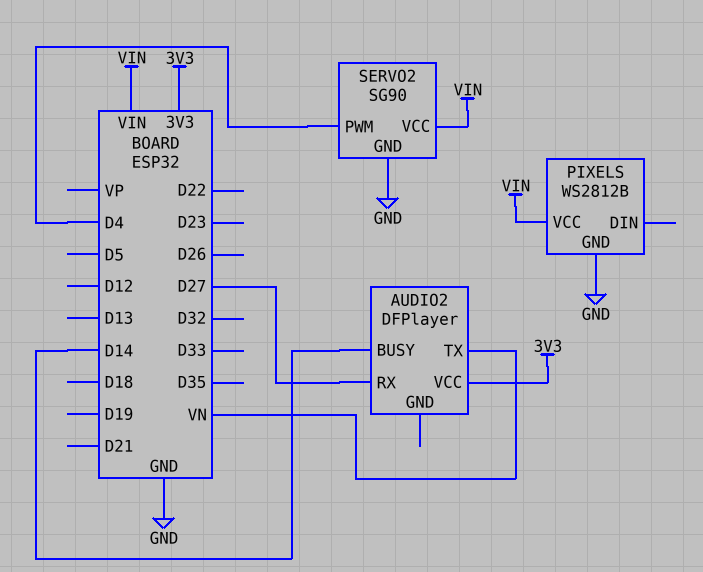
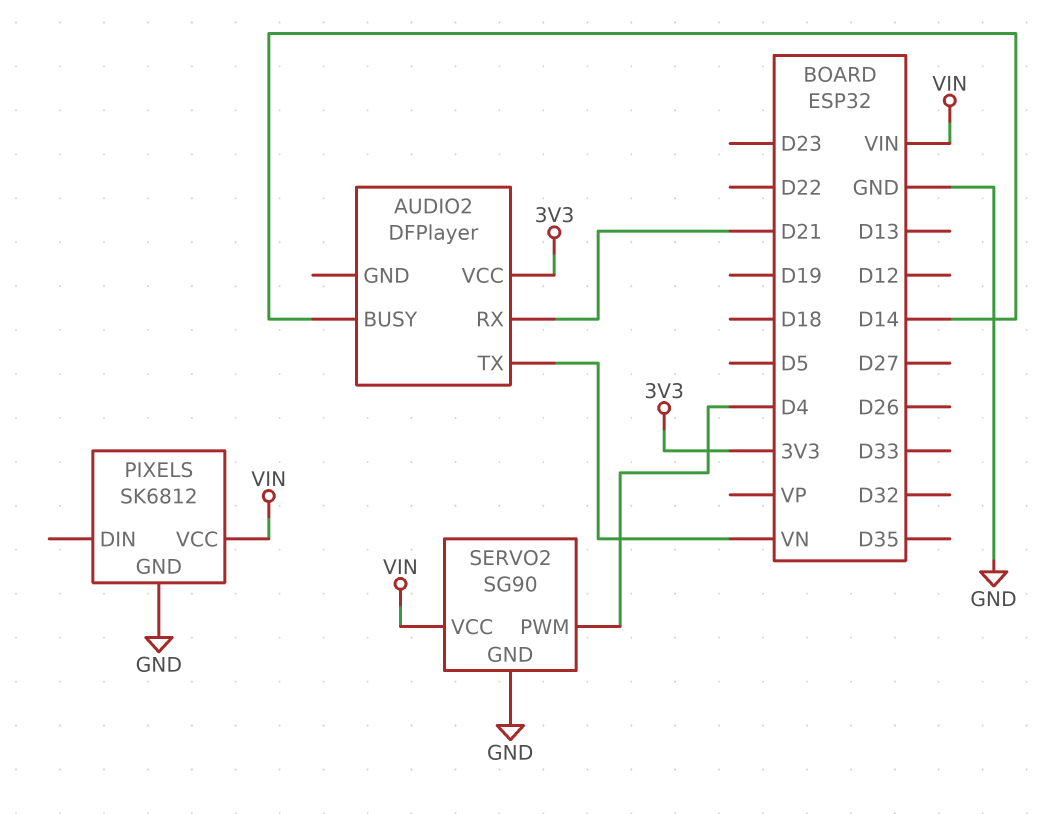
AUDIO2 pin RX: D27 -> D21
PIXELS: WS2812B -> SK6812

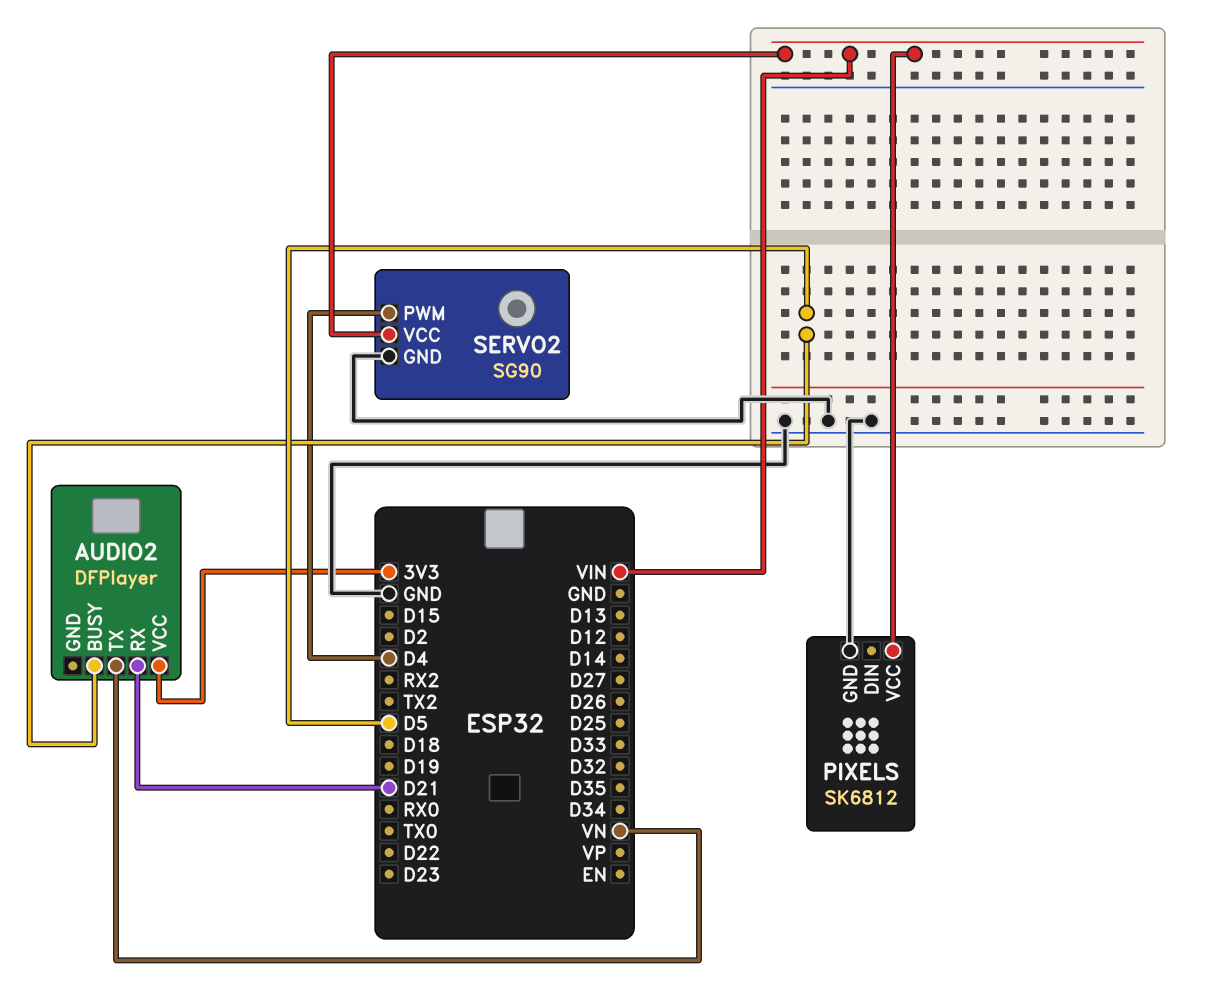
AUDIO2 pin BUSY: D14 -> D5

